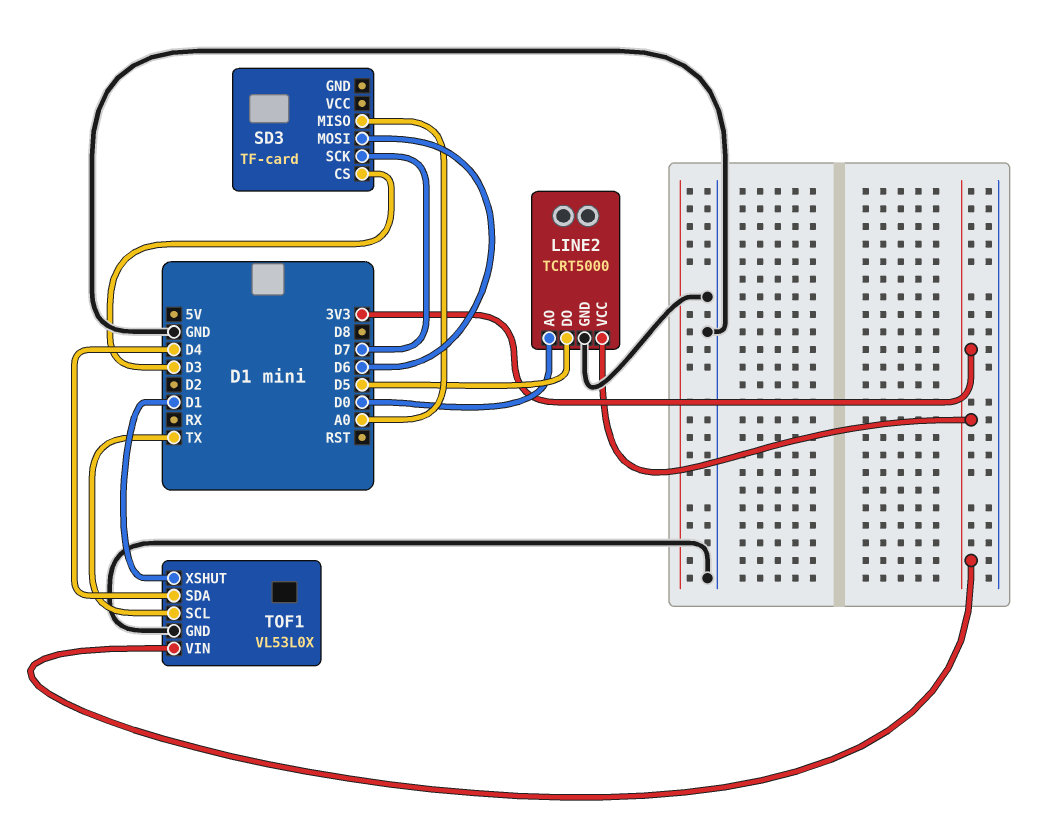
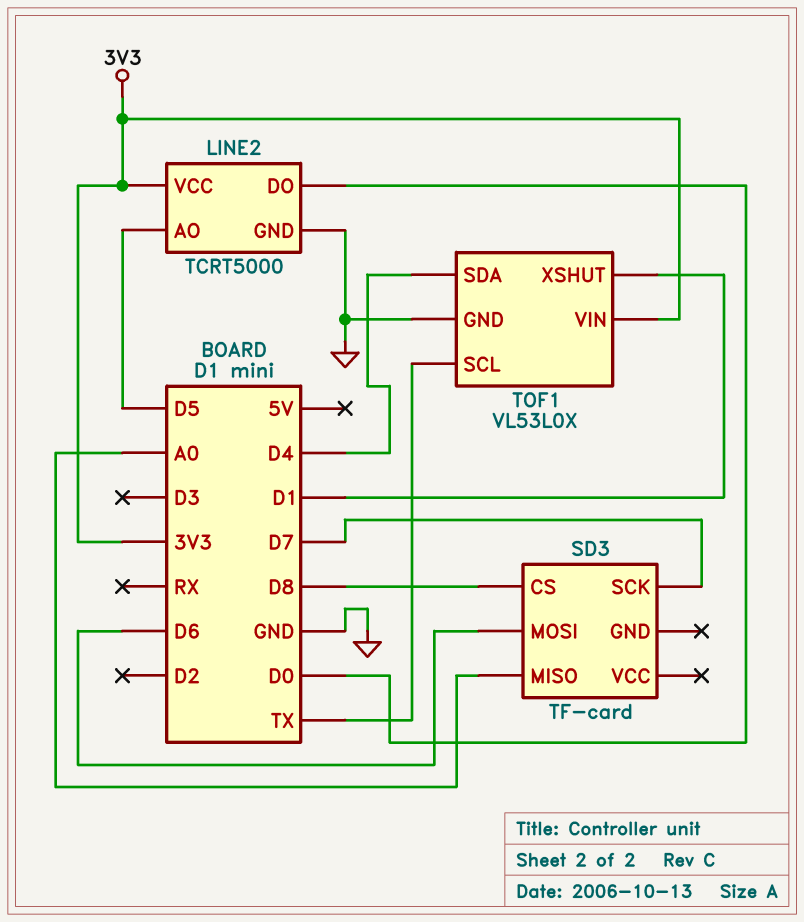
LINE2 pin AO: D0 -> D5
LINE2 pin DO: D5 -> D0
SD3 pin CS: D3 -> D8

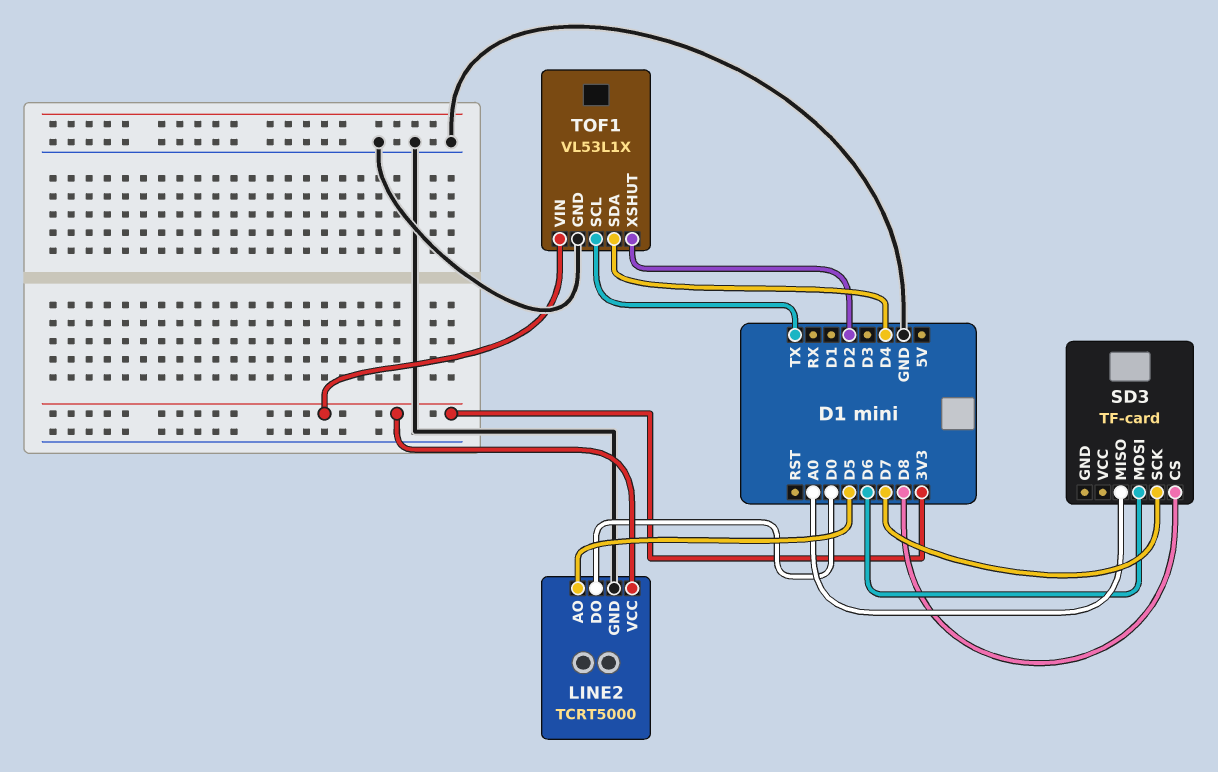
TOF1: VL53L0X -> VL53L1X
TOF1 pin XSHUT: D1 -> D2

